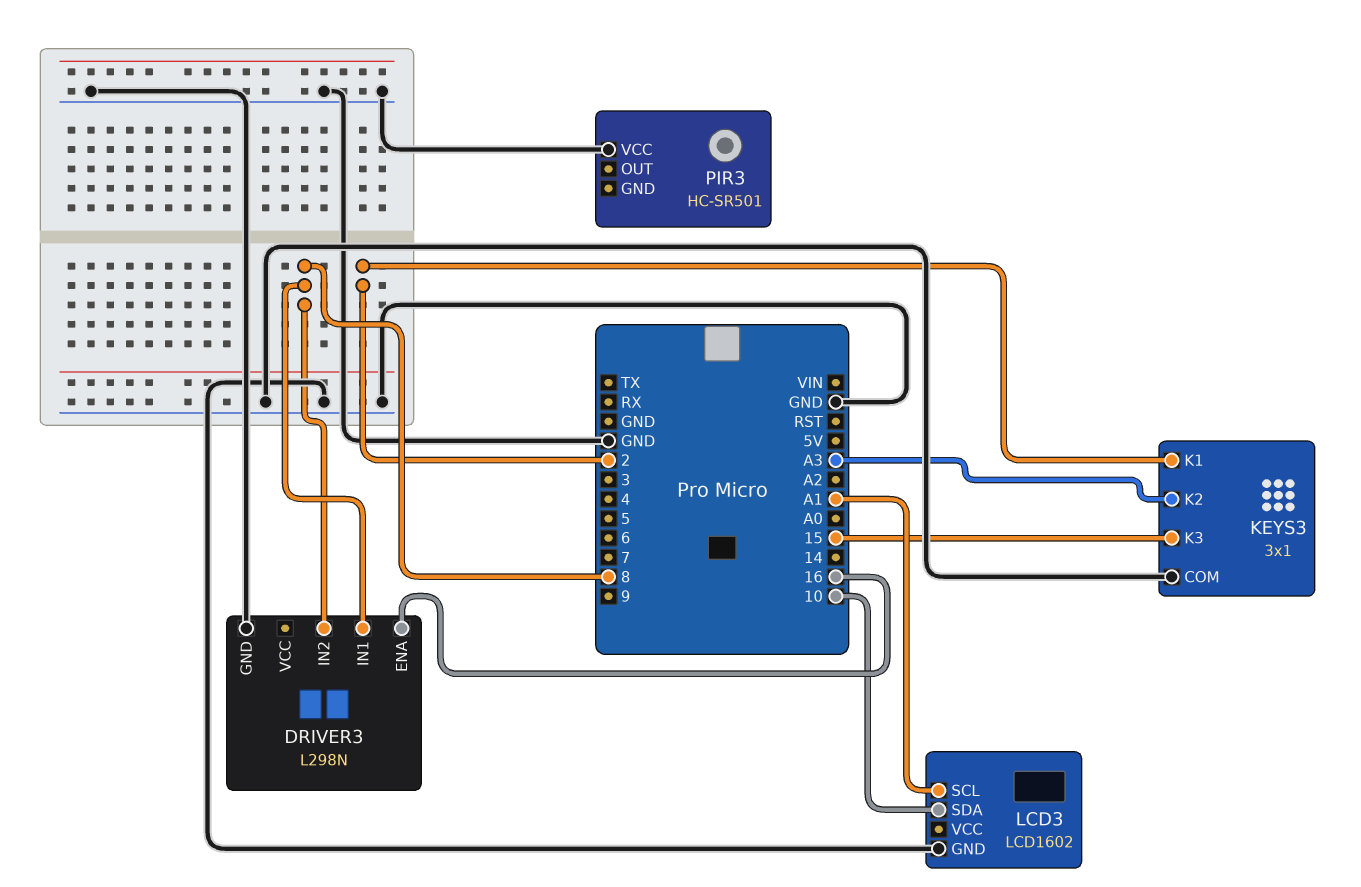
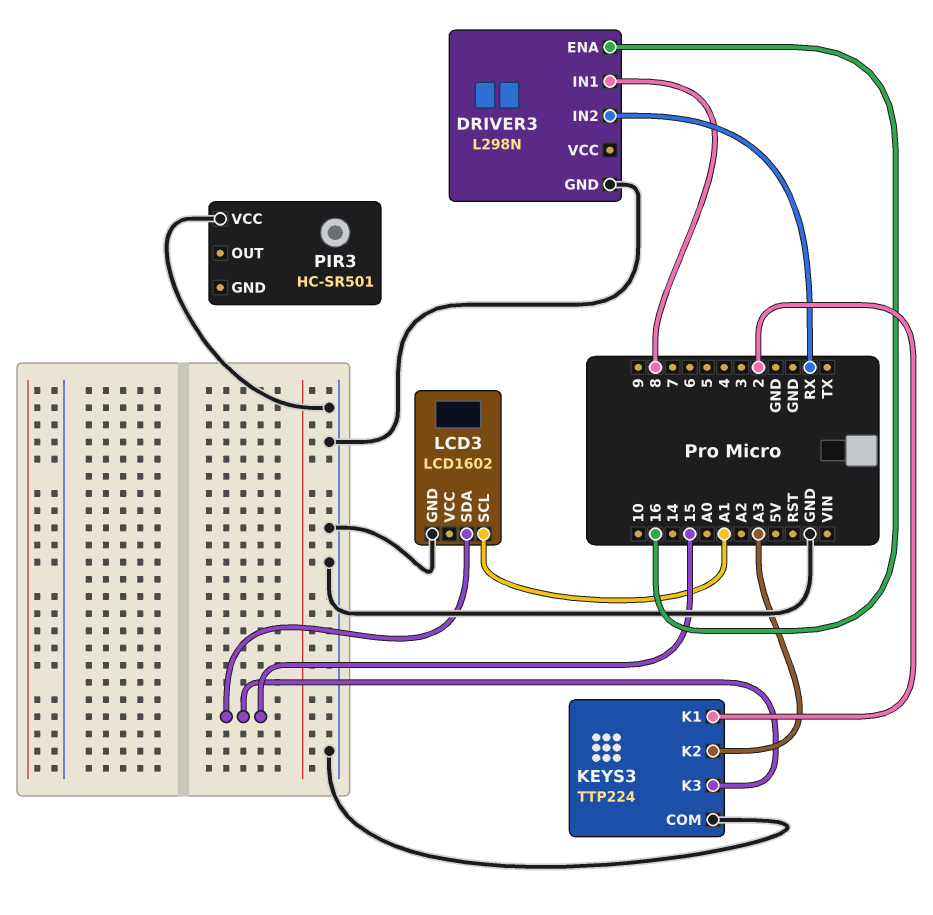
DRIVER3 pin IN2: 8 -> RX
KEYS3: 3x1 -> TTP224
LCD3 pin SDA: 10 -> 15

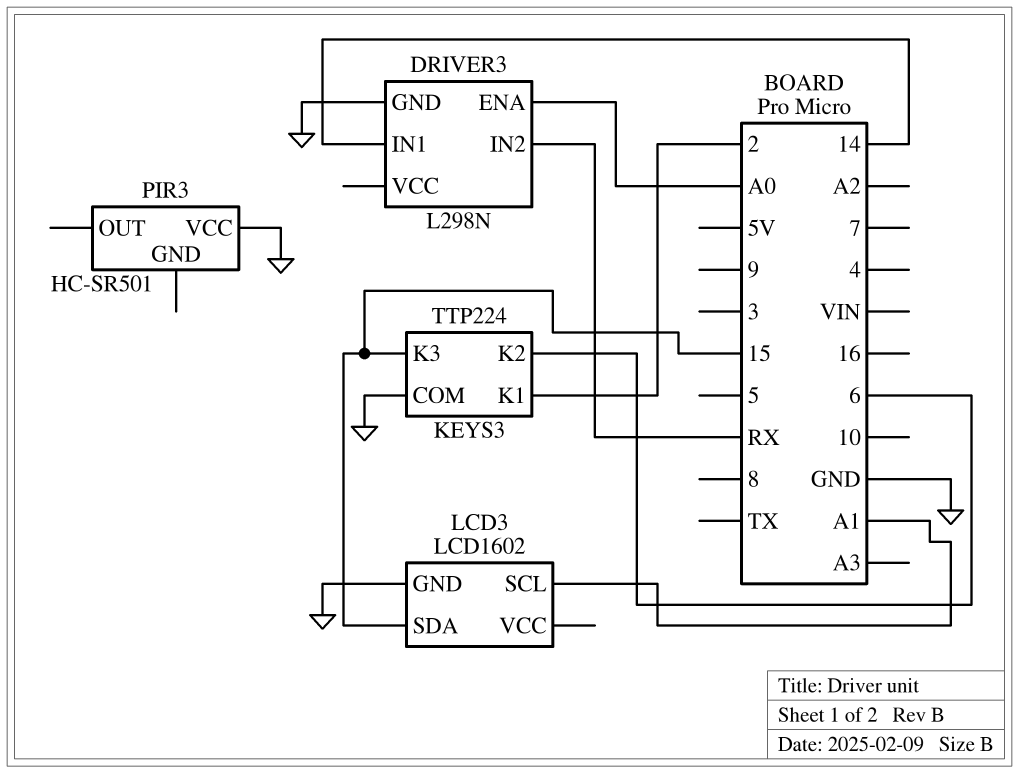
DRIVER3 pin ENA: 16 -> A0
DRIVER3 pin IN1: 8 -> 14
KEYS3 pin K2: A3 -> 6

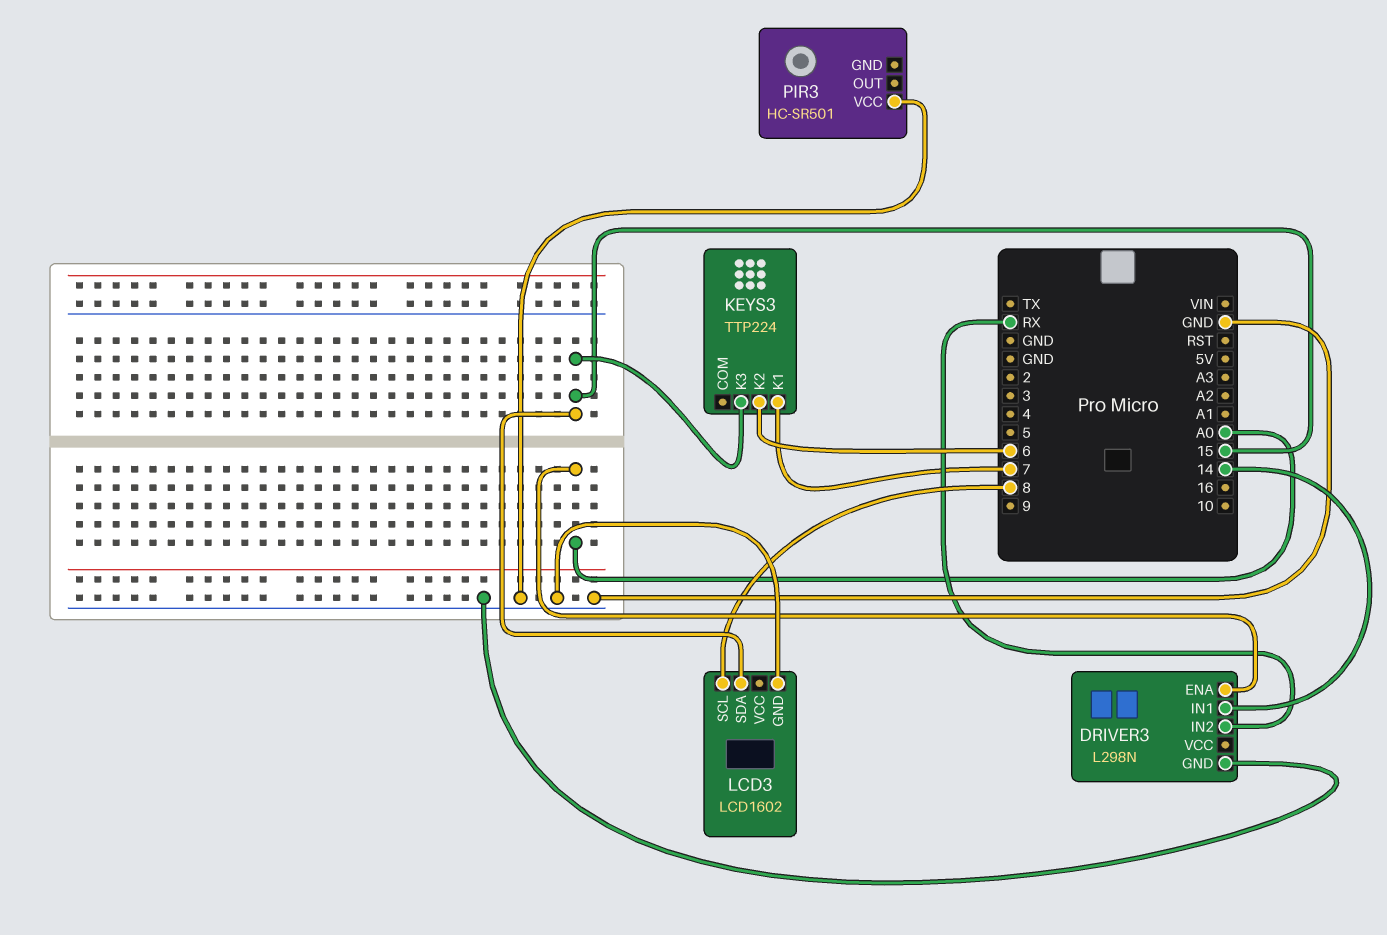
KEYS3 pin COM: GND -> none
KEYS3 pin K1: 2 -> 7
LCD3 pin SCL: A1 -> 8

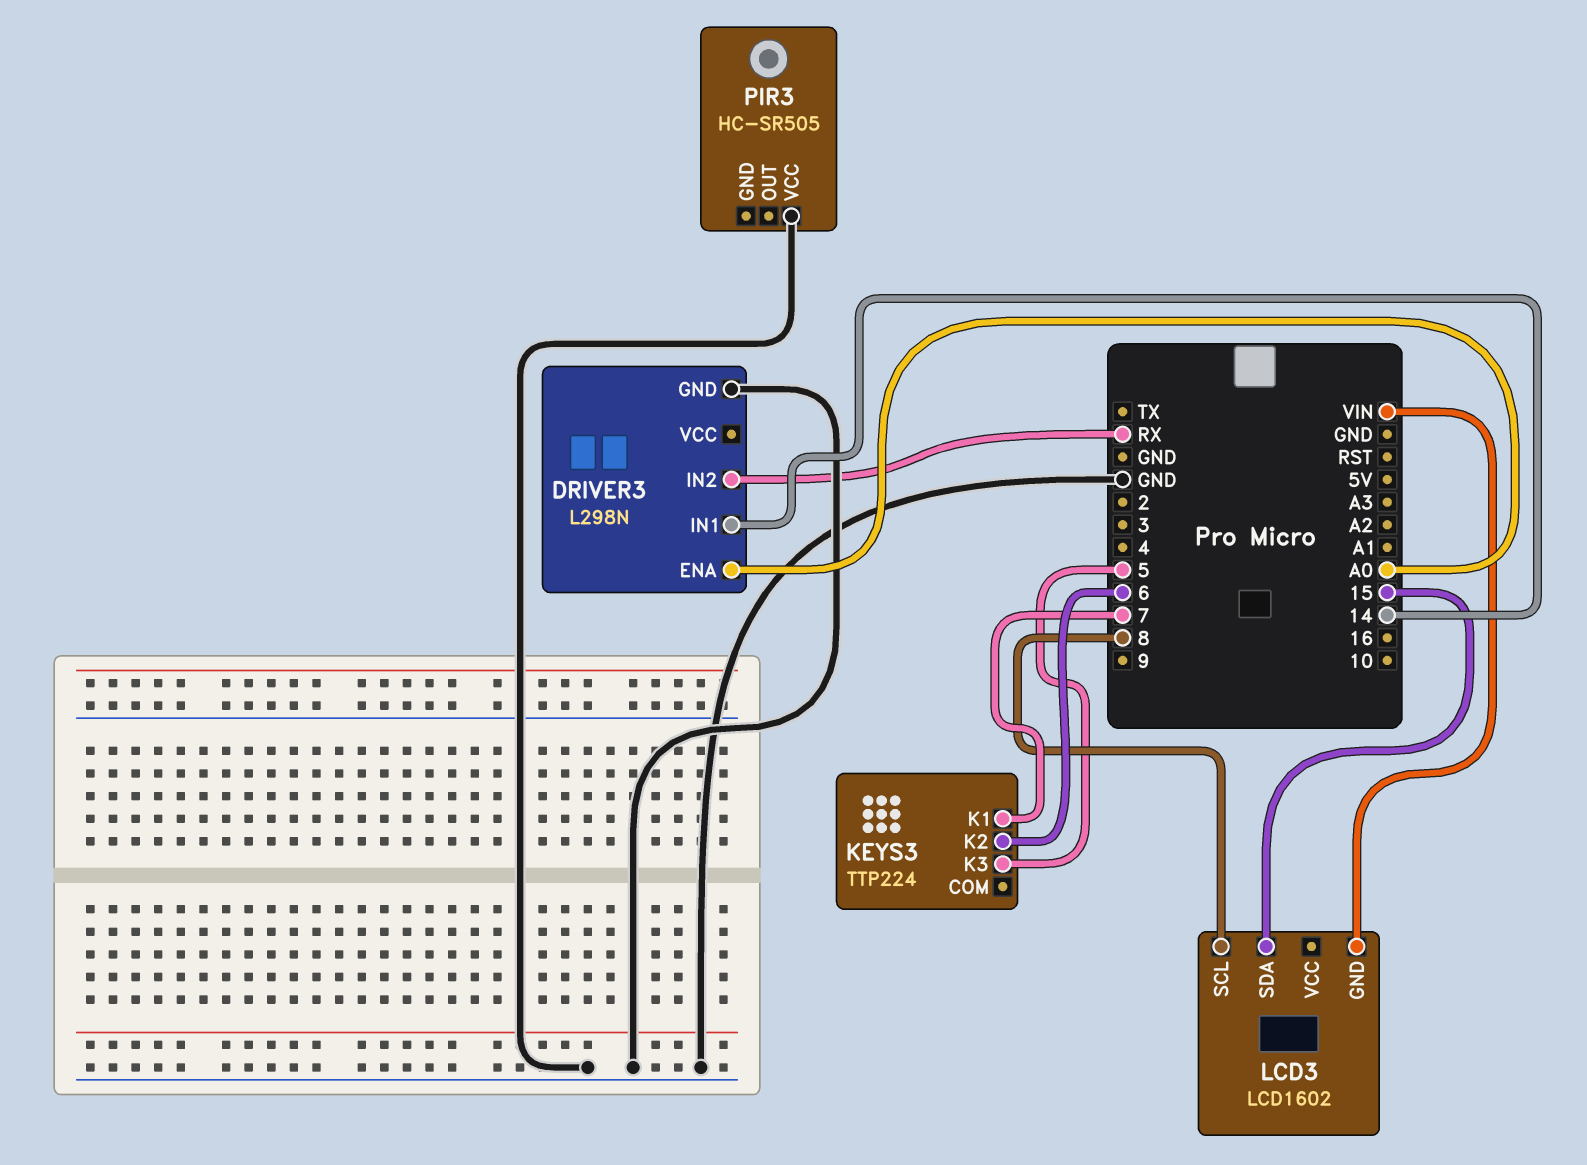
KEYS3 pin K3: 15 -> 5
LCD3 pin GND: GND -> VIN
PIR3: HC-SR501 -> HC-SR505

